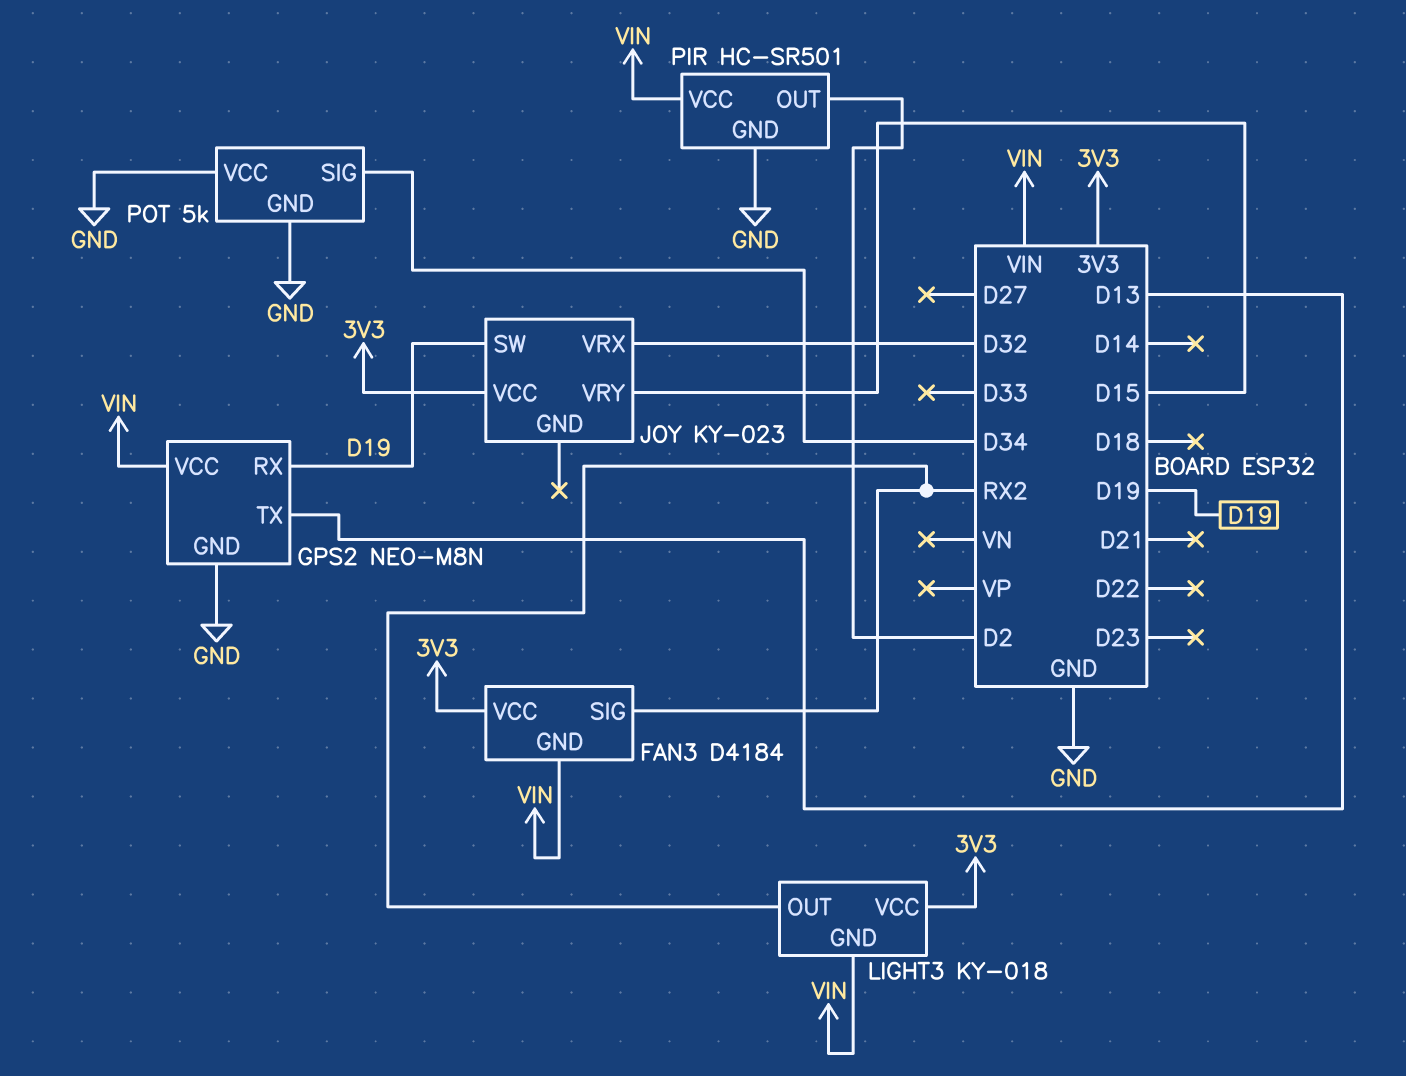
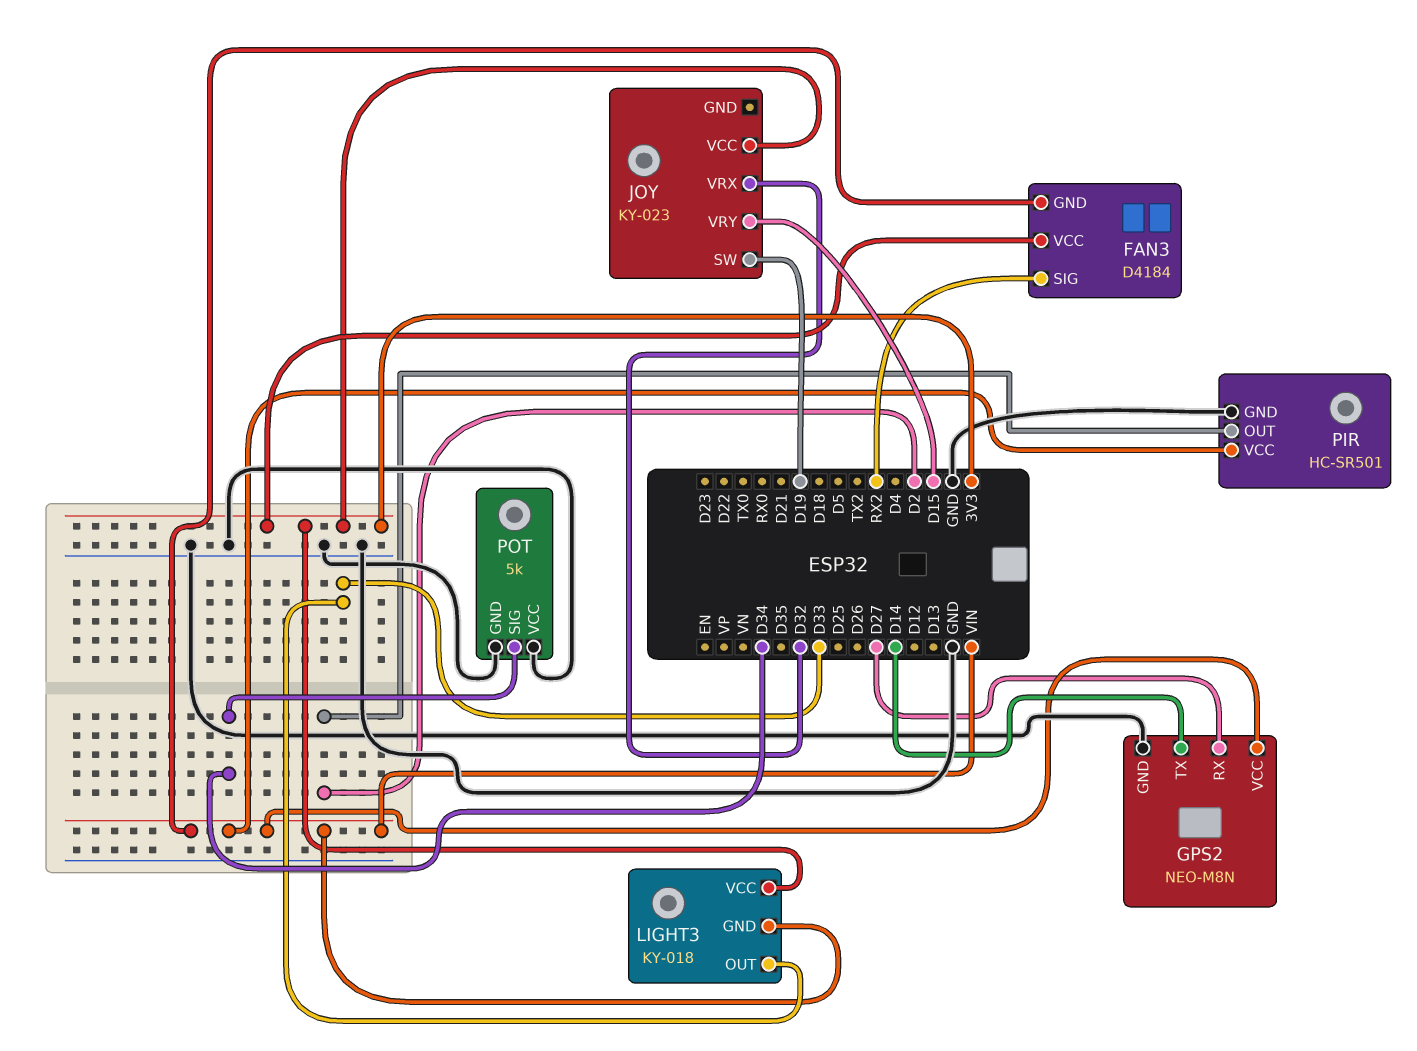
GPS2 pin RX: D19 -> D27
GPS2 pin TX: D13 -> D14
LIGHT3 pin OUT: RX2 -> D33

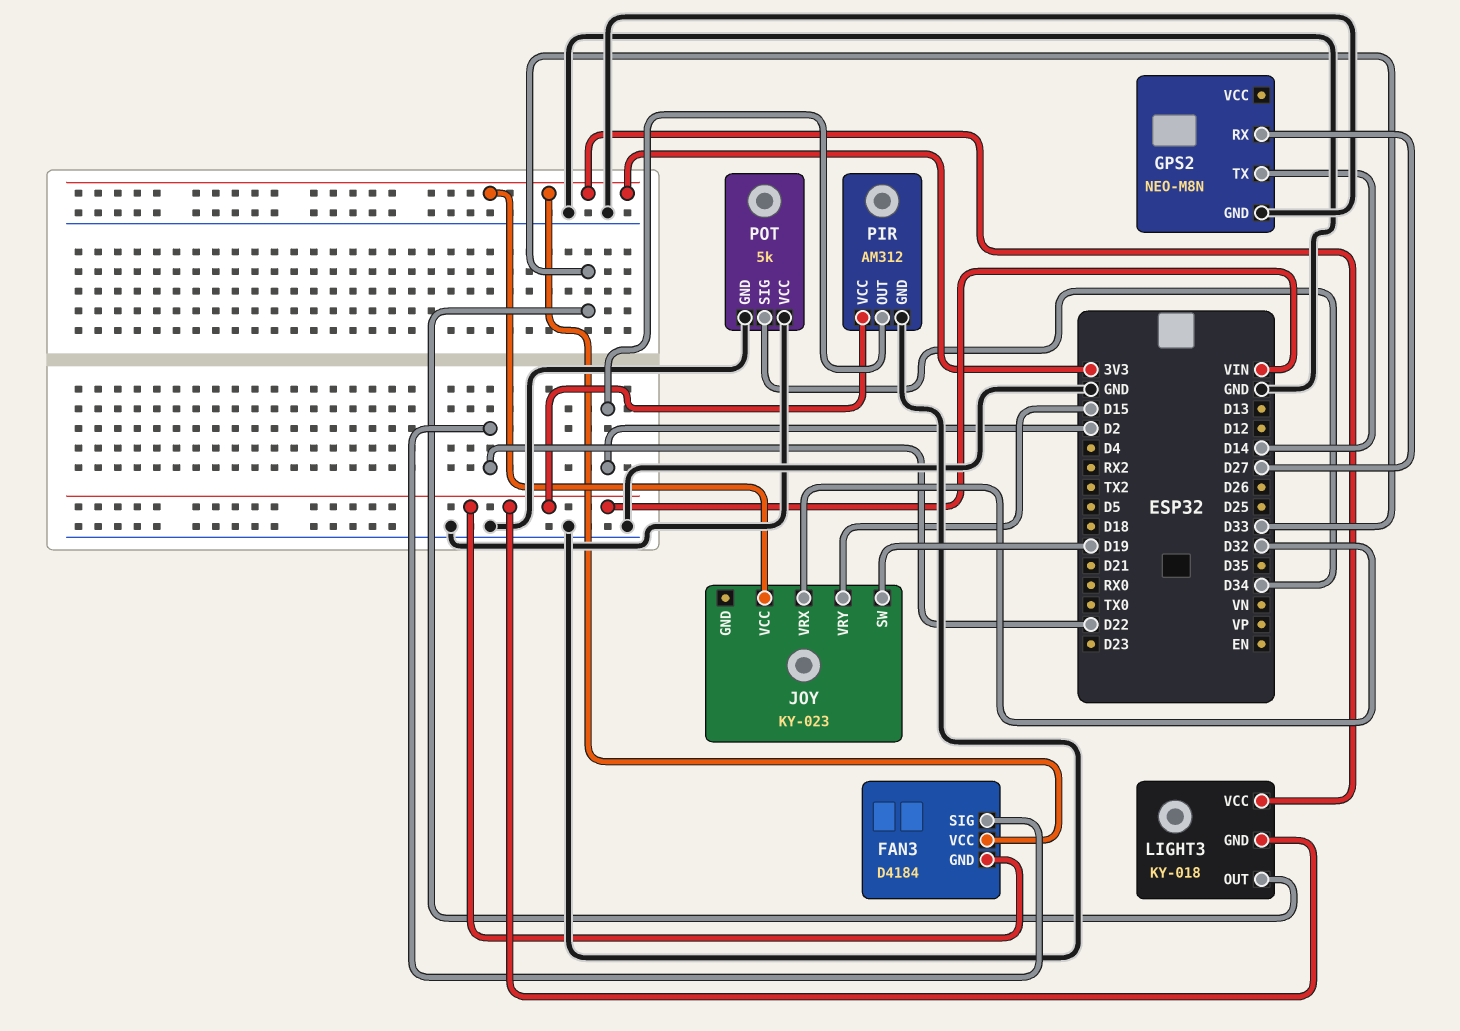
FAN3 pin SIG: RX2 -> D22
GPS2 pin VCC: VIN -> none
PIR: HC-SR501 -> AM312

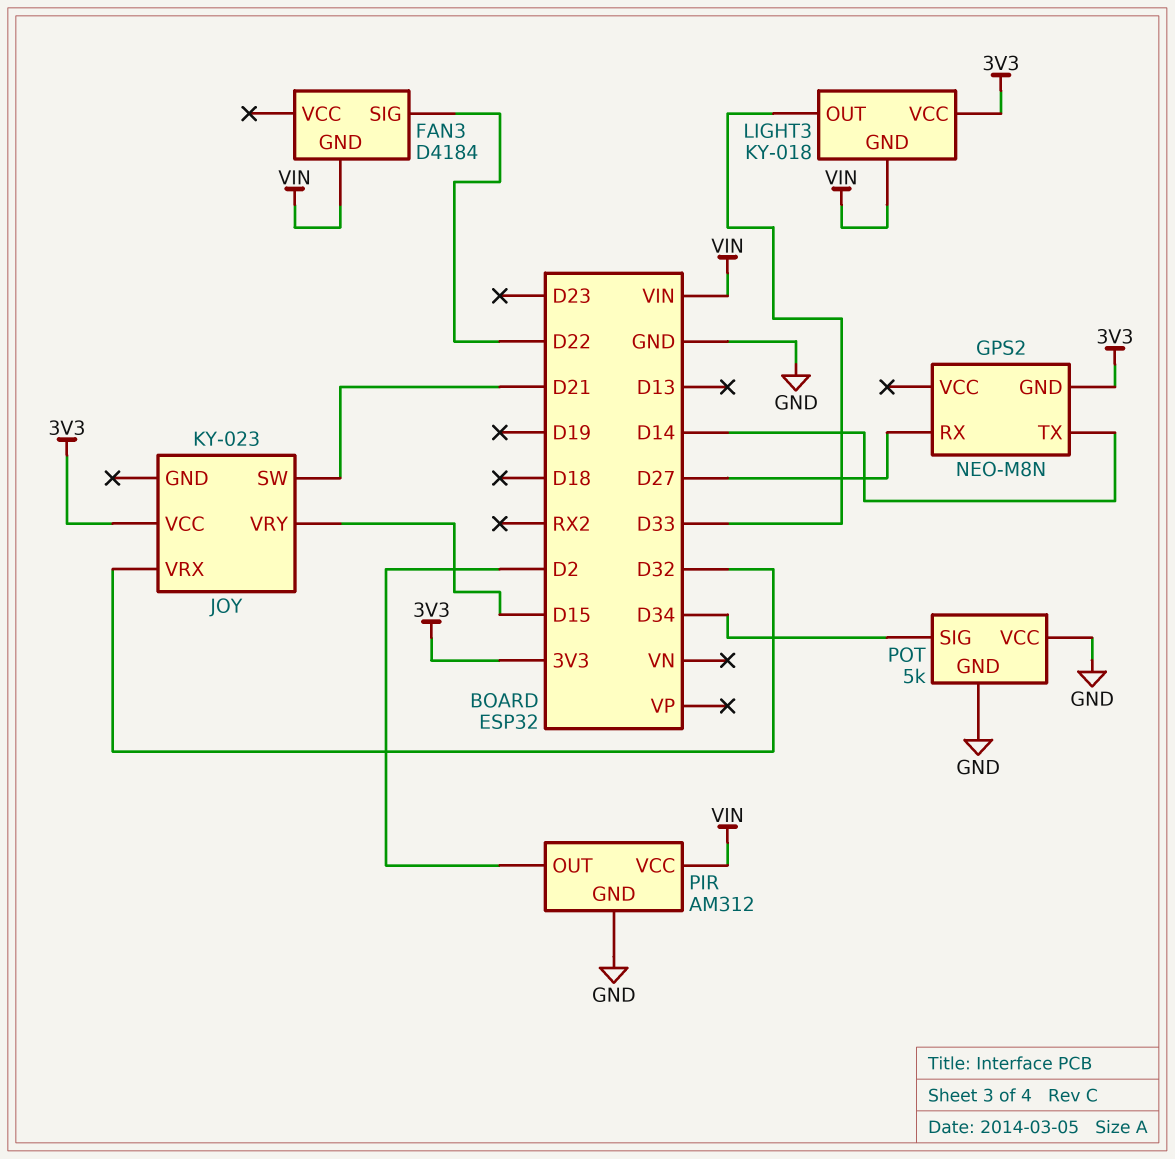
FAN3 pin VCC: 3V3 -> none
GPS2 pin GND: GND -> 3V3
JOY pin SW: D19 -> D21

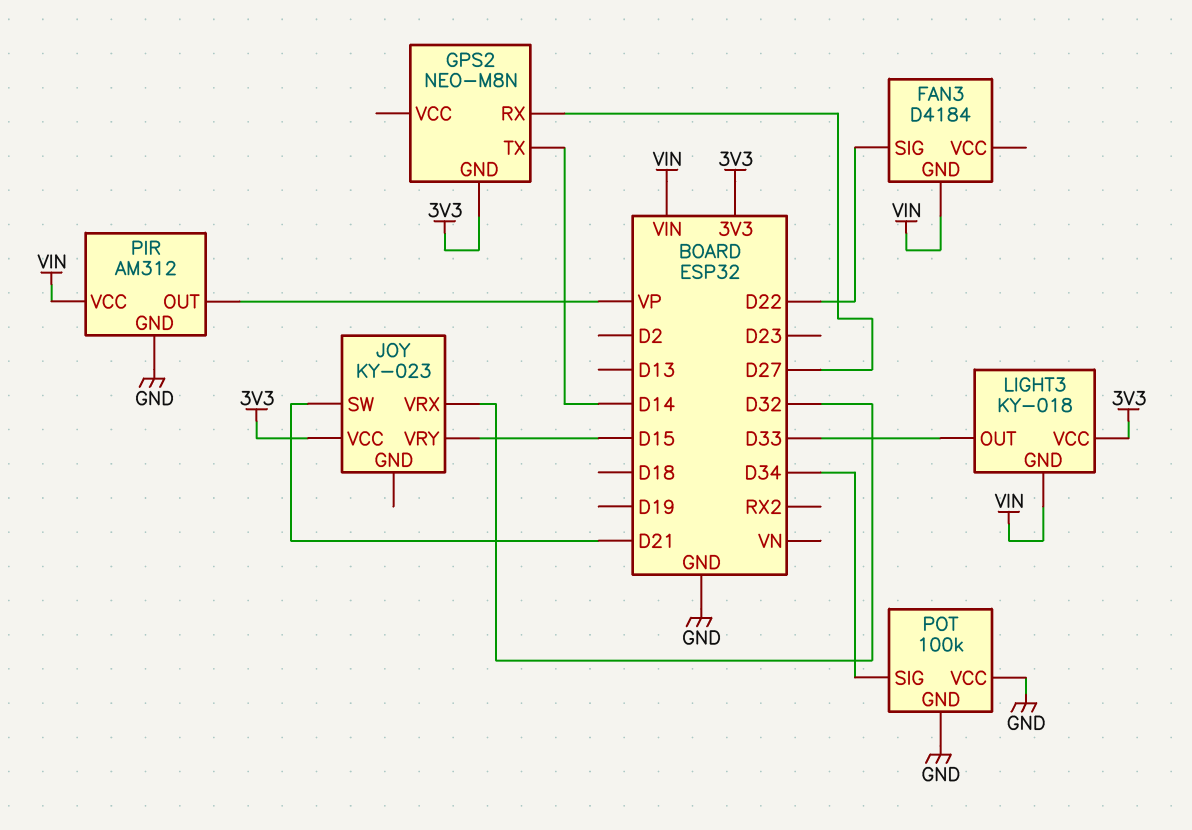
PIR pin OUT: D2 -> VP
POT: 5k -> 100k

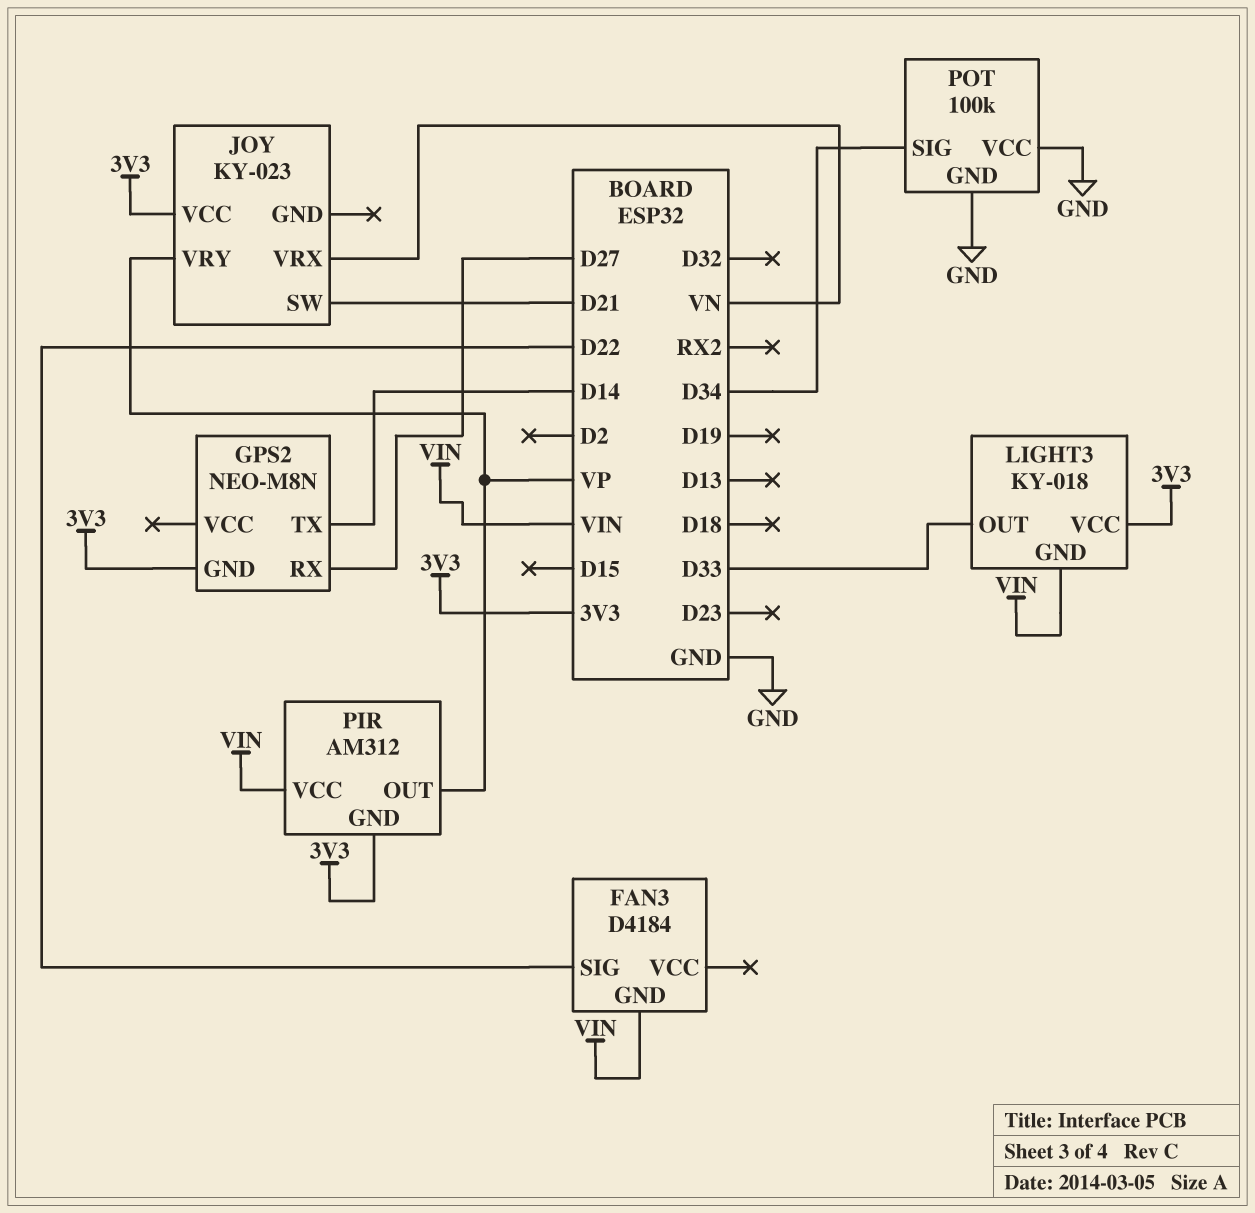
JOY pin VRX: D32 -> VN
JOY pin VRY: D15 -> VP
PIR pin GND: GND -> 3V3

